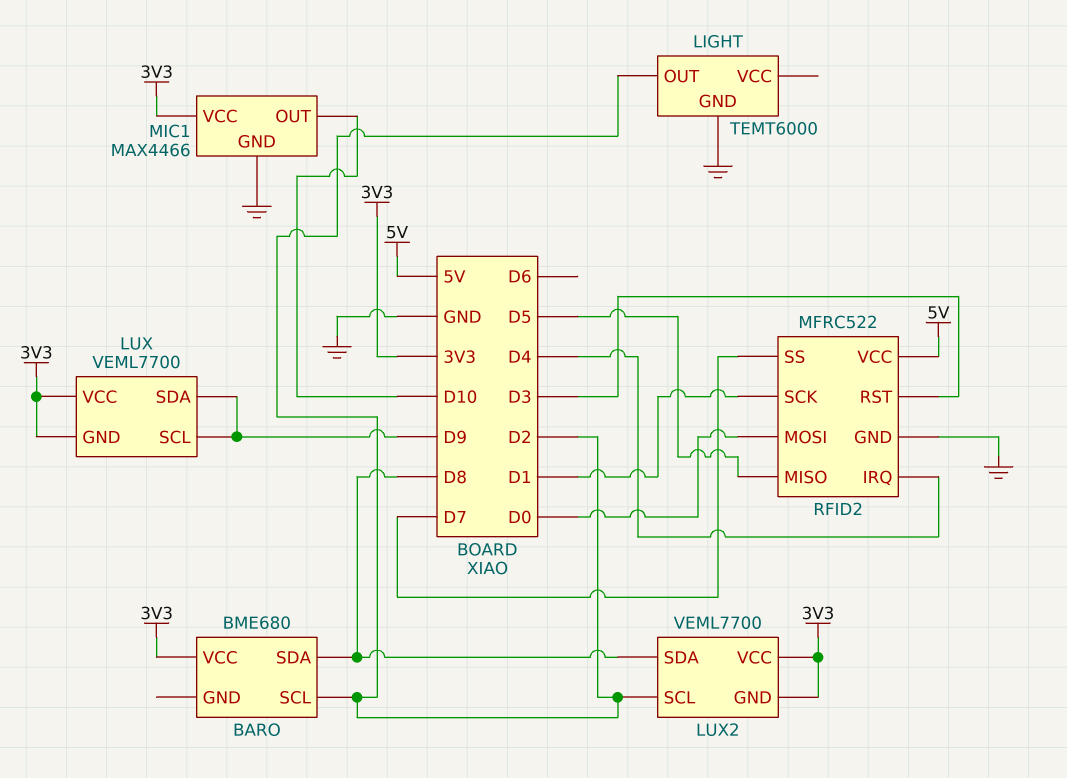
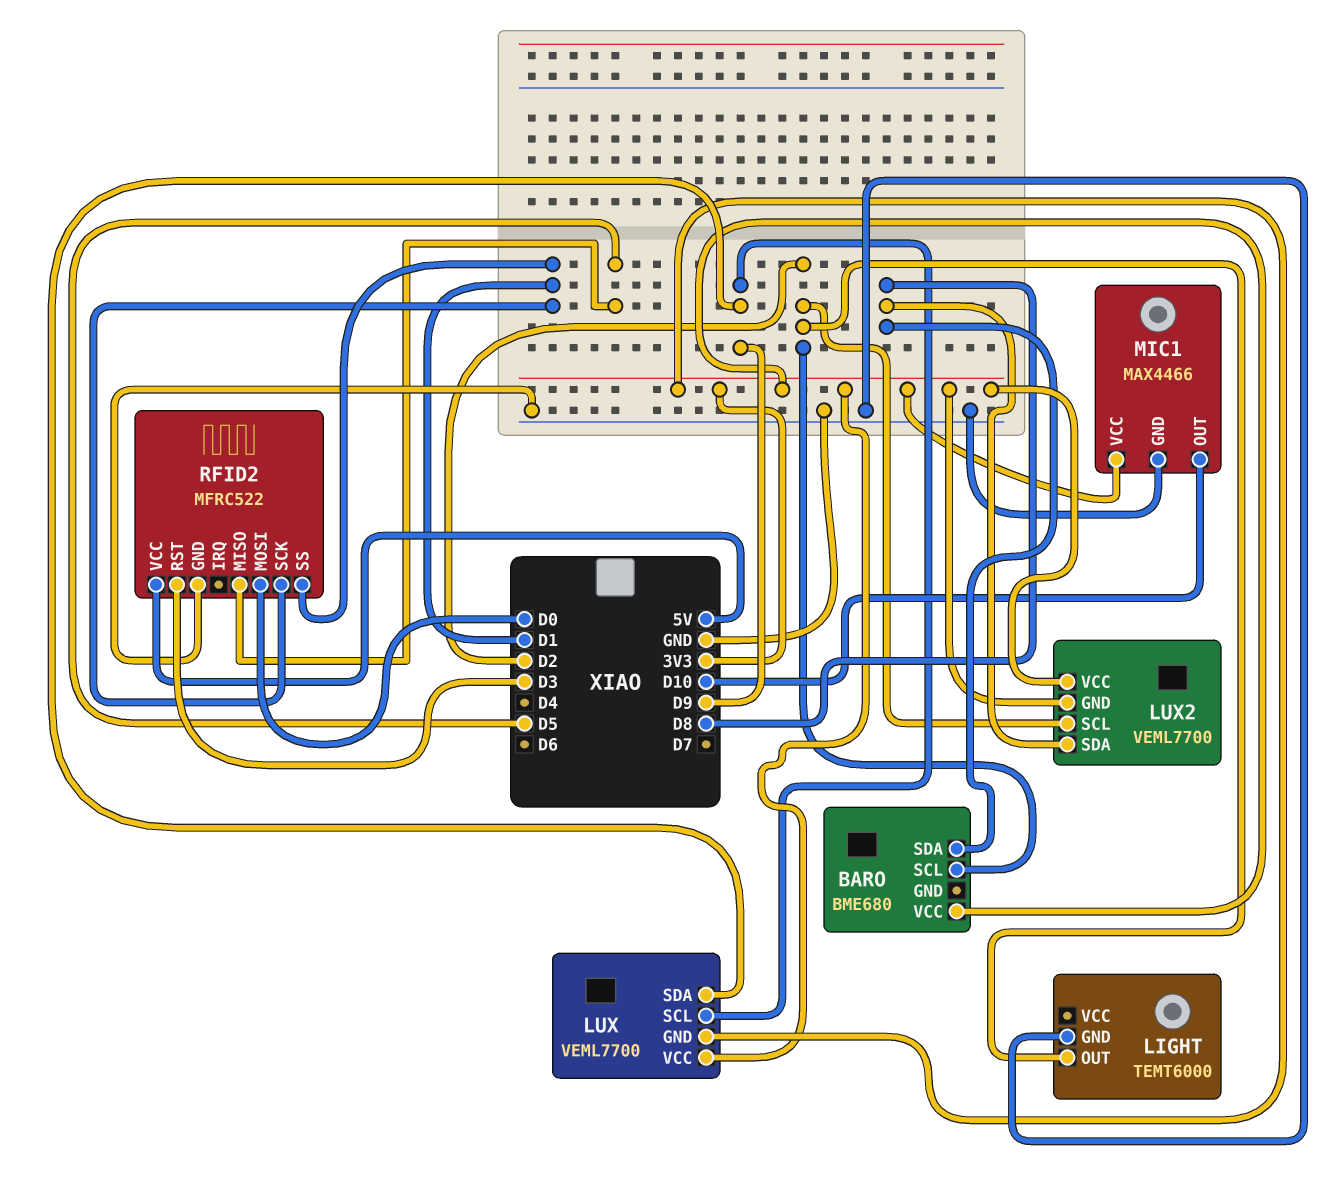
RFID2 pin IRQ: D4 -> none
RFID2 pin SS: D7 -> D1

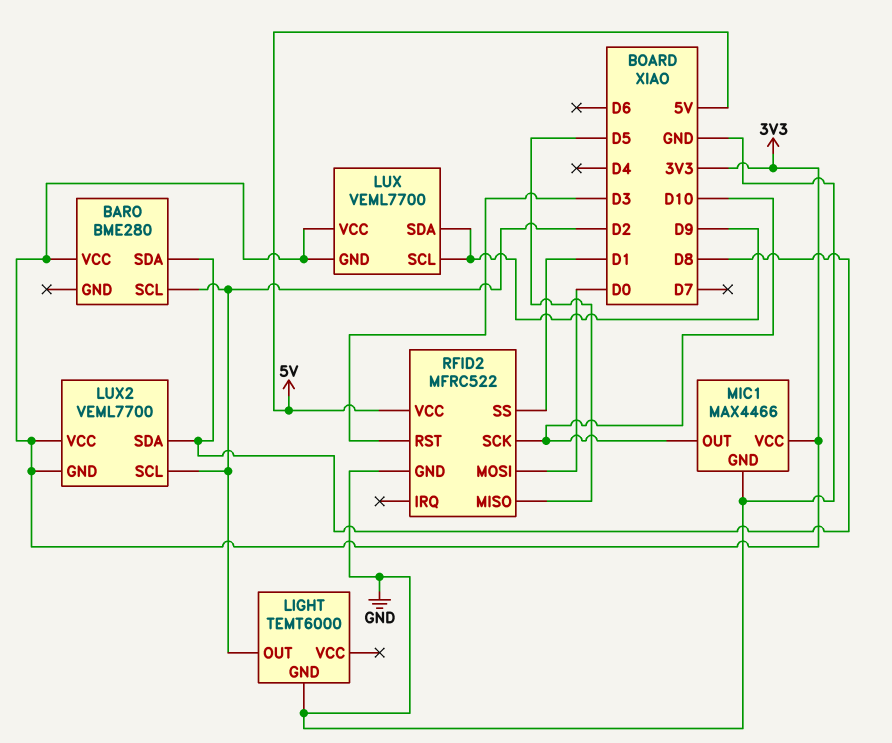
BARO: BME680 -> BME280
RFID2 pin SCK: D1 -> D10

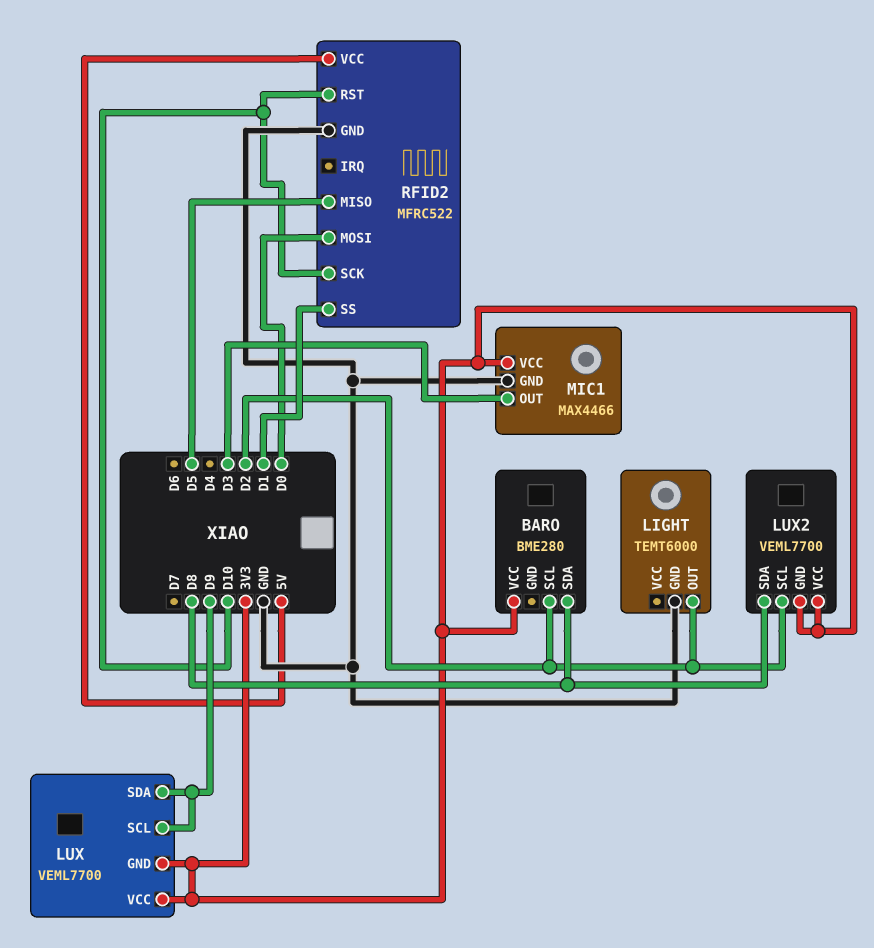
MIC1 pin OUT: D10 -> D3
RFID2 pin RST: D3 -> D10

